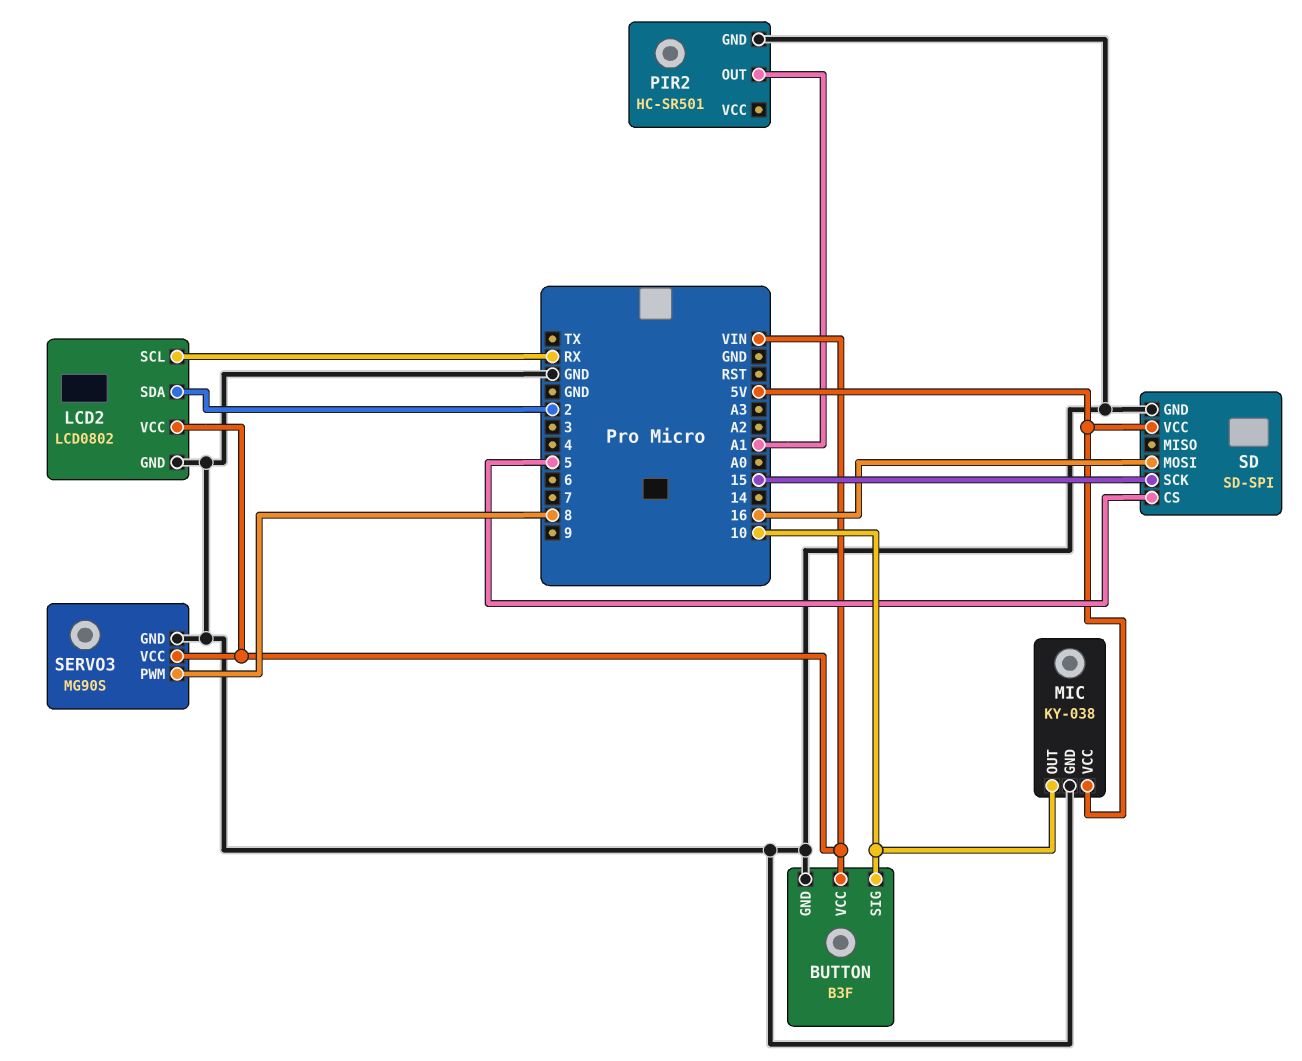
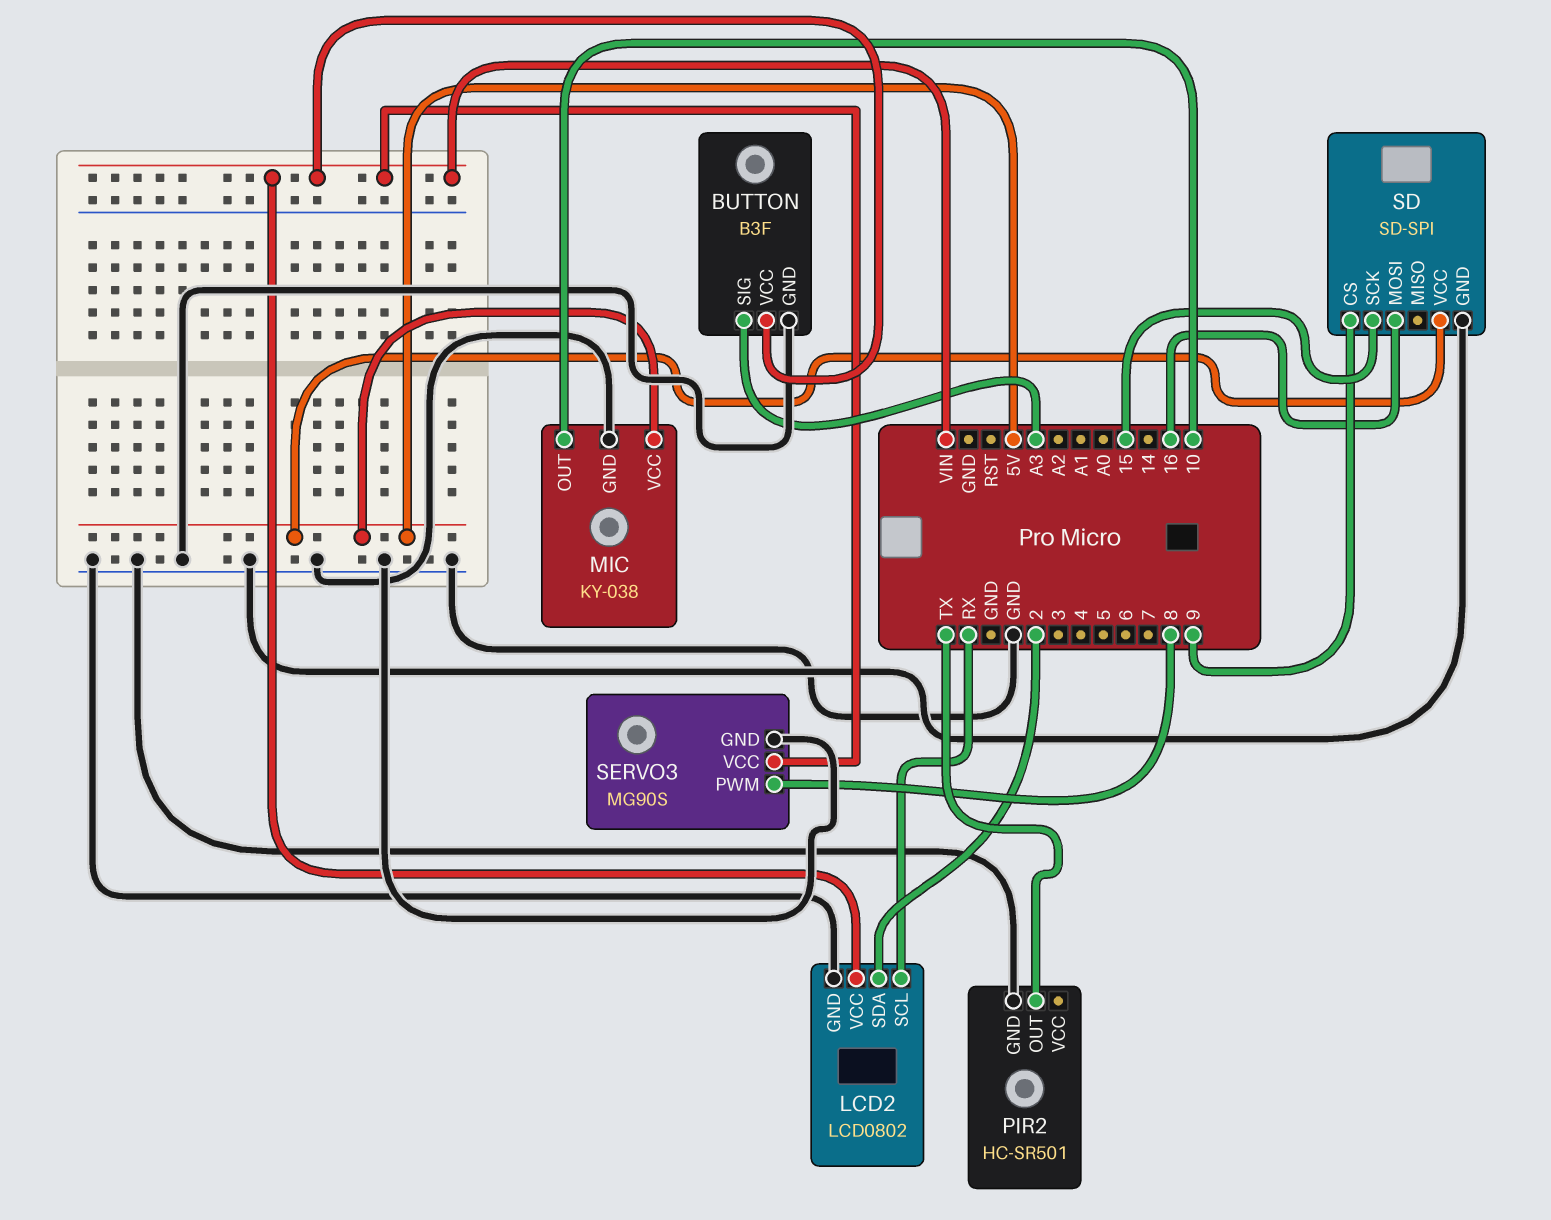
BUTTON pin SIG: 10 -> A3
PIR2 pin OUT: A1 -> TX
SD pin CS: 5 -> 9

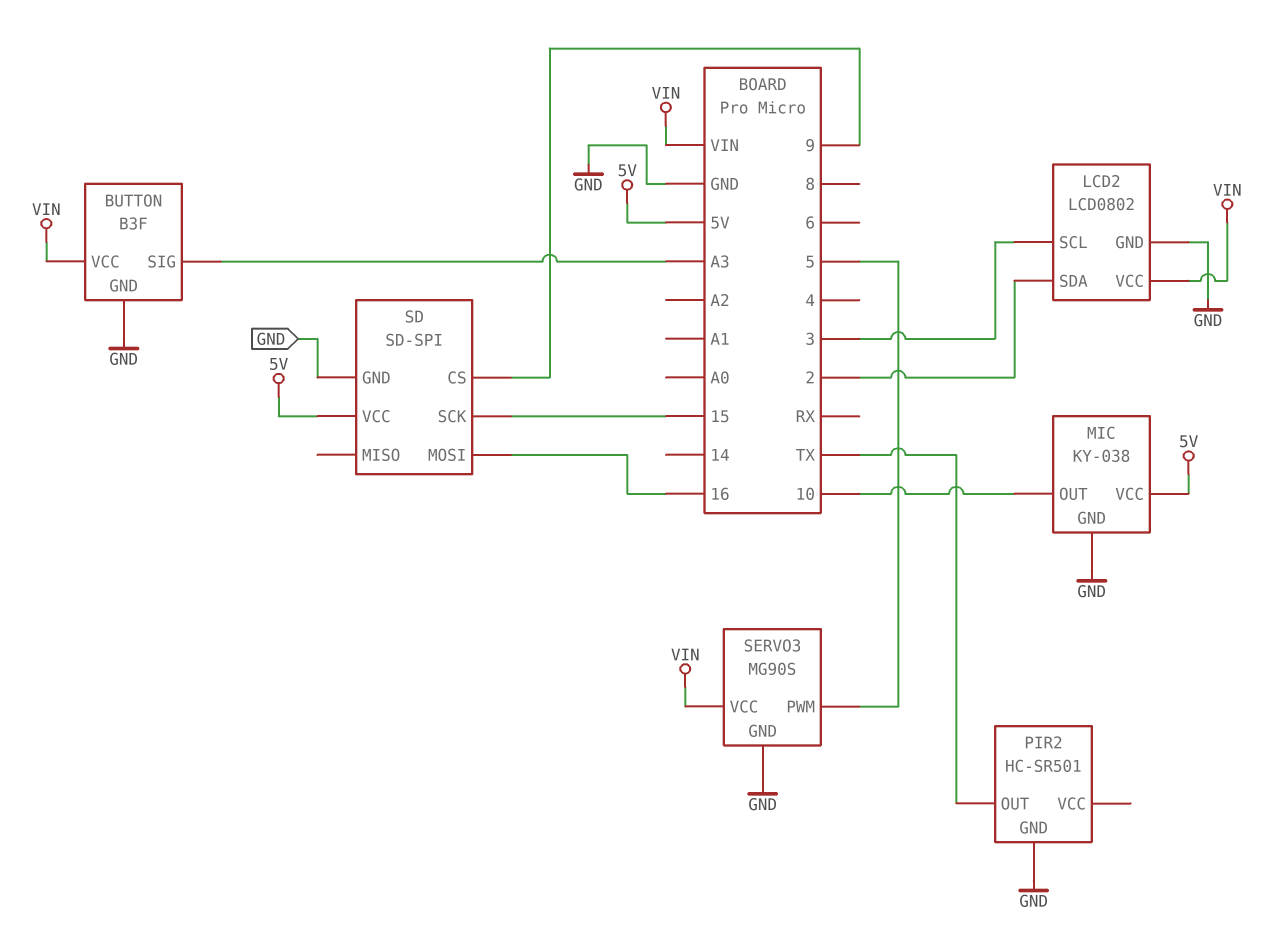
LCD2 pin SCL: RX -> 3
SERVO3 pin PWM: 8 -> 5

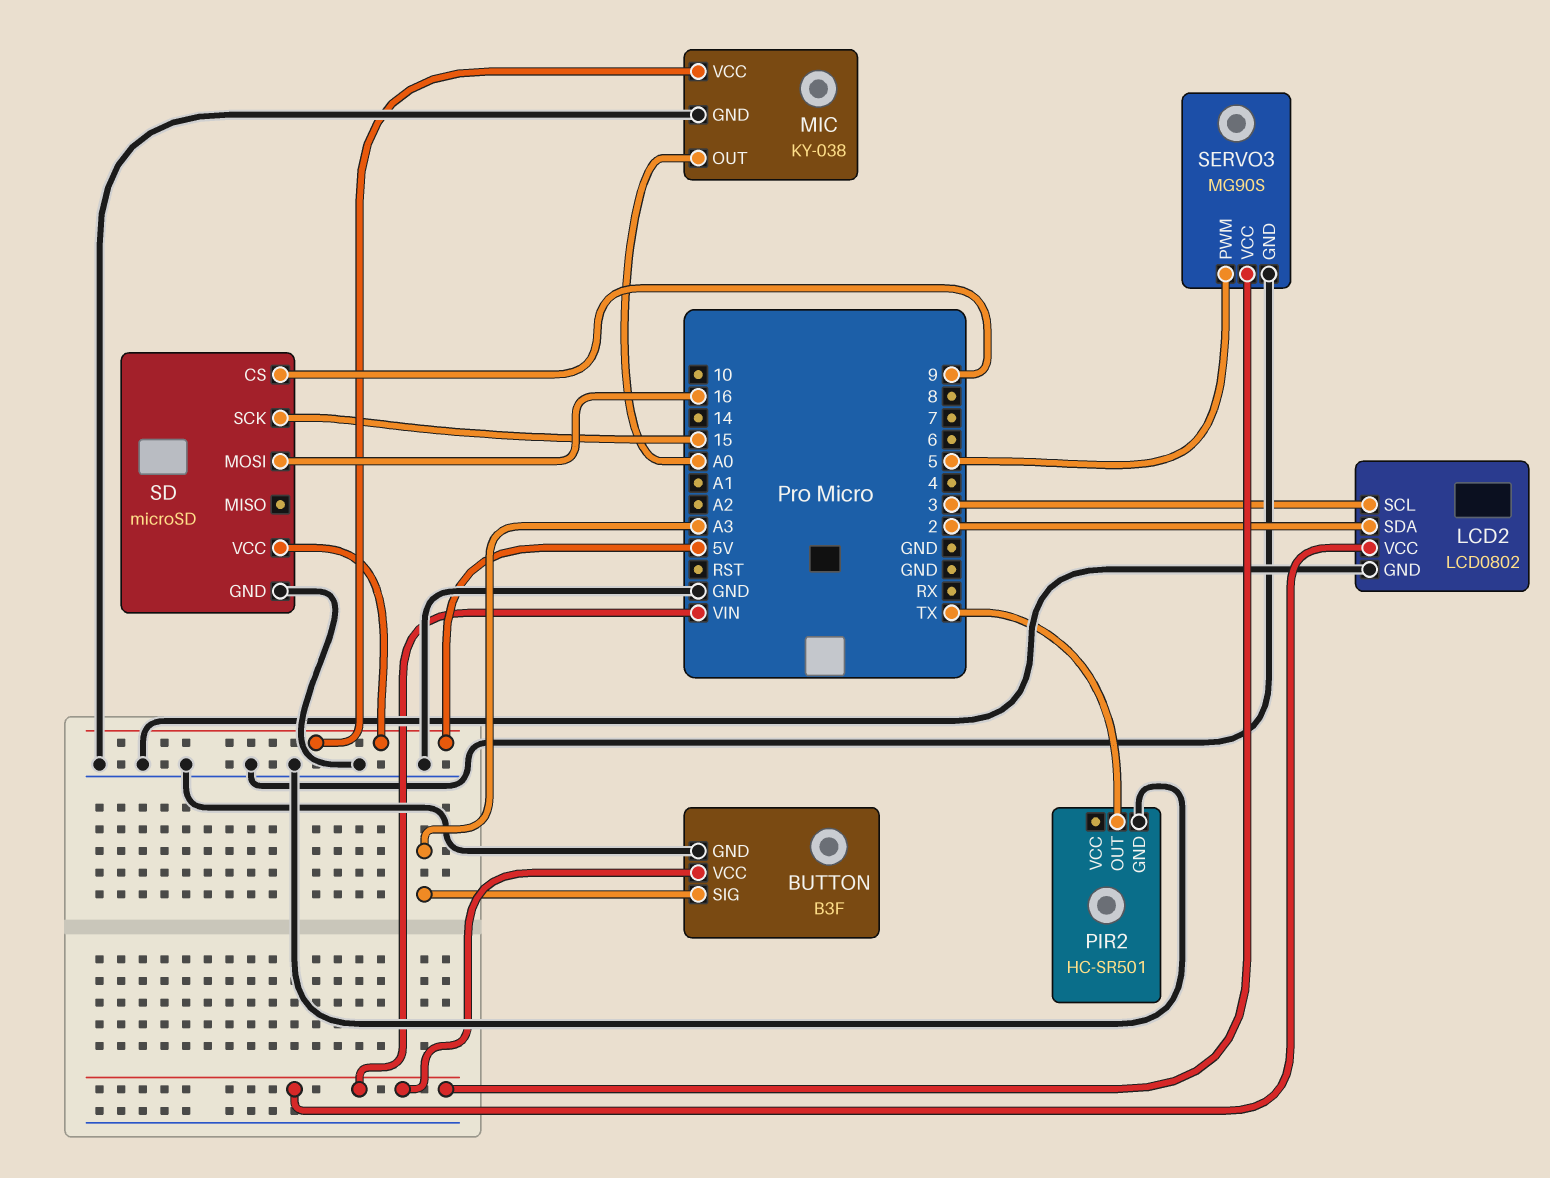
MIC pin OUT: 10 -> A0
SD: SD-SPI -> microSD

